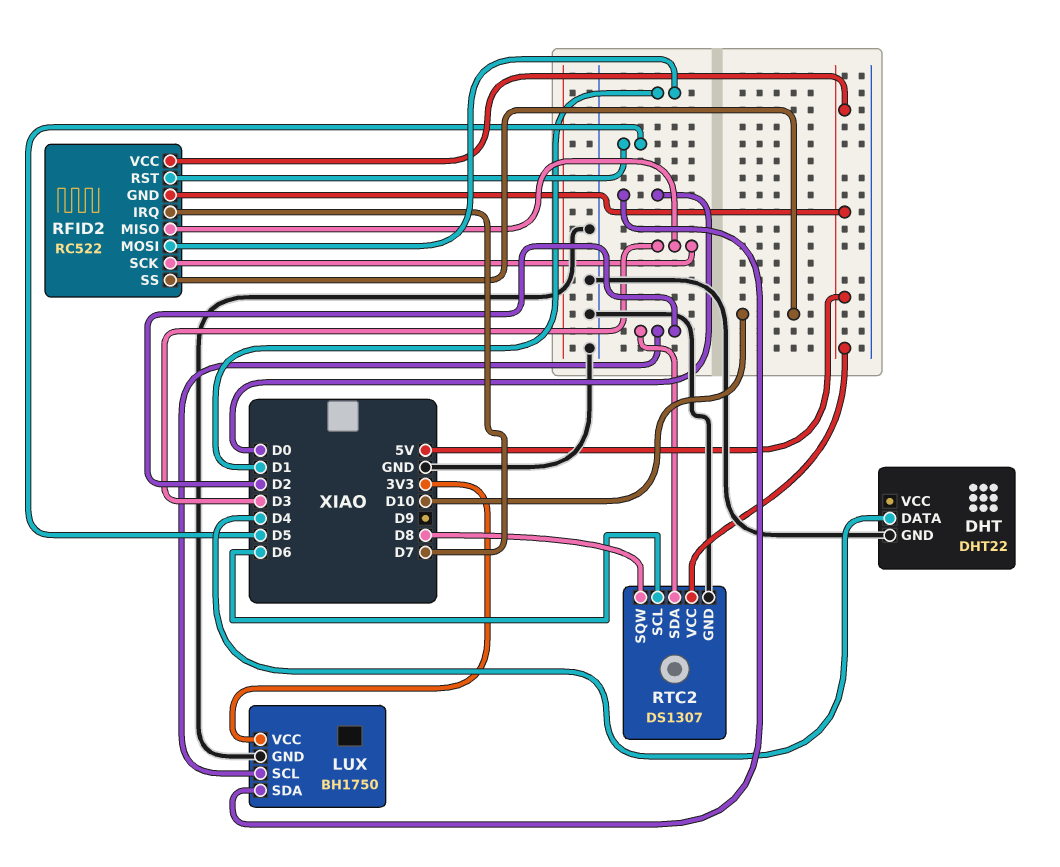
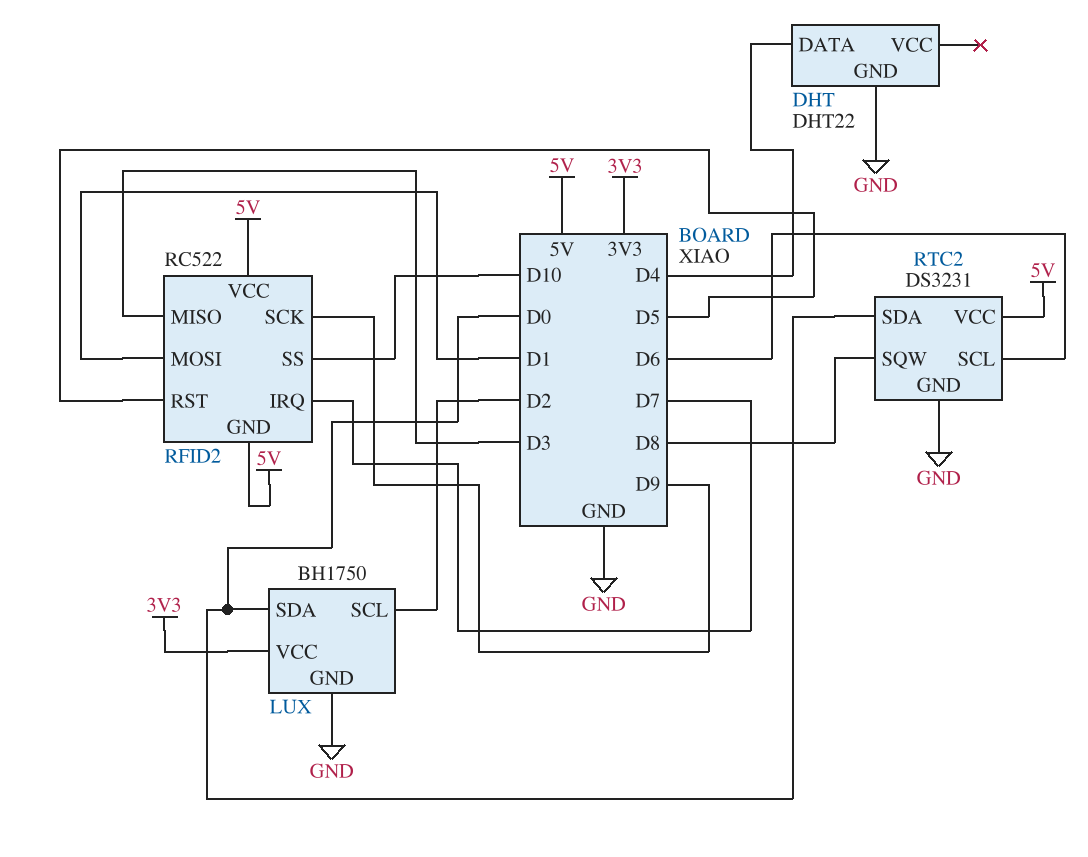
RFID2 pin SCK: D3 -> D9
RTC2: DS1307 -> DS3231
RTC2 pin SDA: D2 -> D0

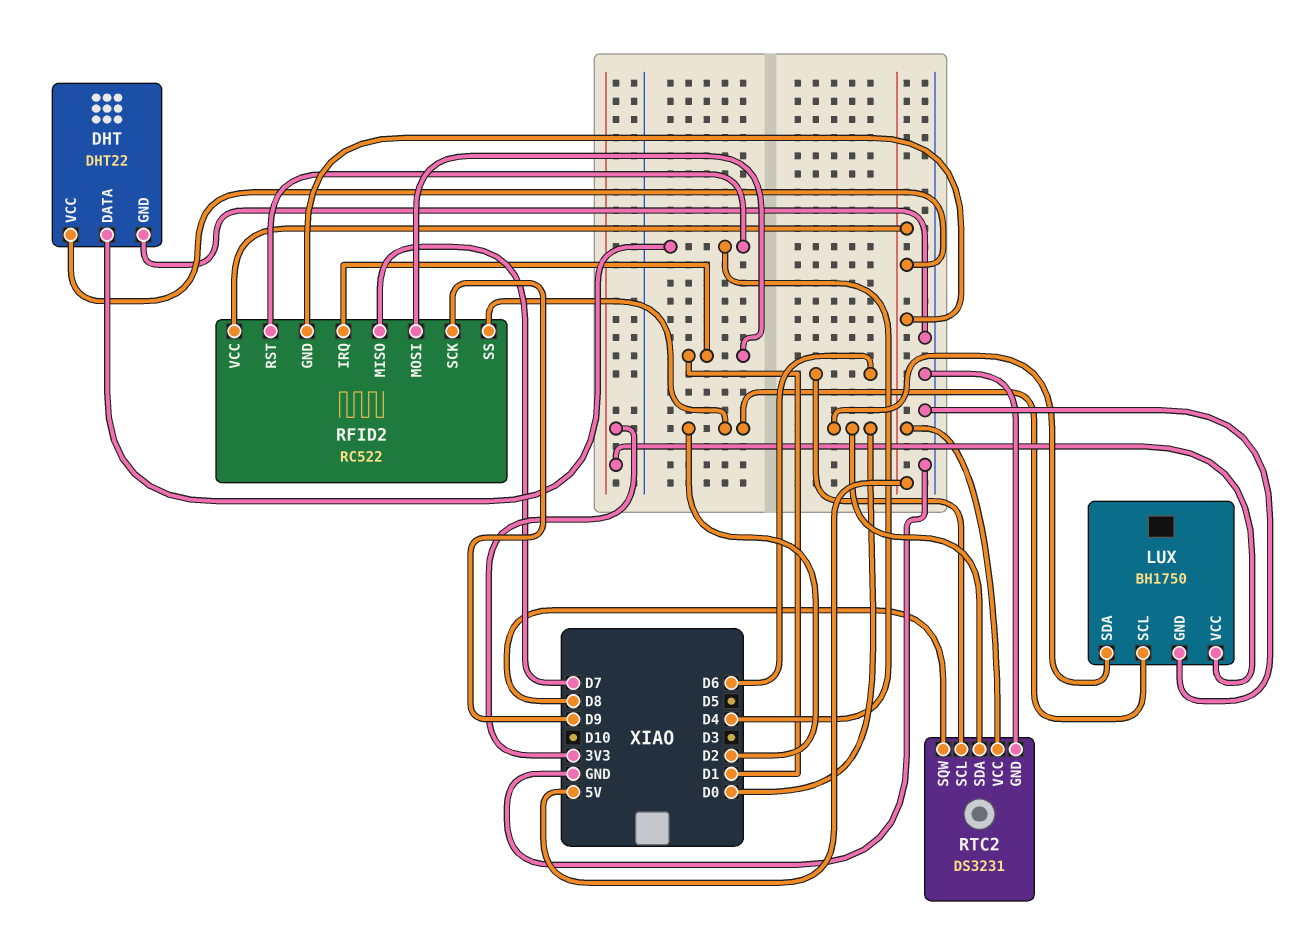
DHT pin VCC: none -> 5V
RFID2 pin IRQ: D7 -> D1
RFID2 pin MISO: D3 -> D7
RFID2 pin RST: D5 -> D4
RFID2 pin SS: D10 -> D2

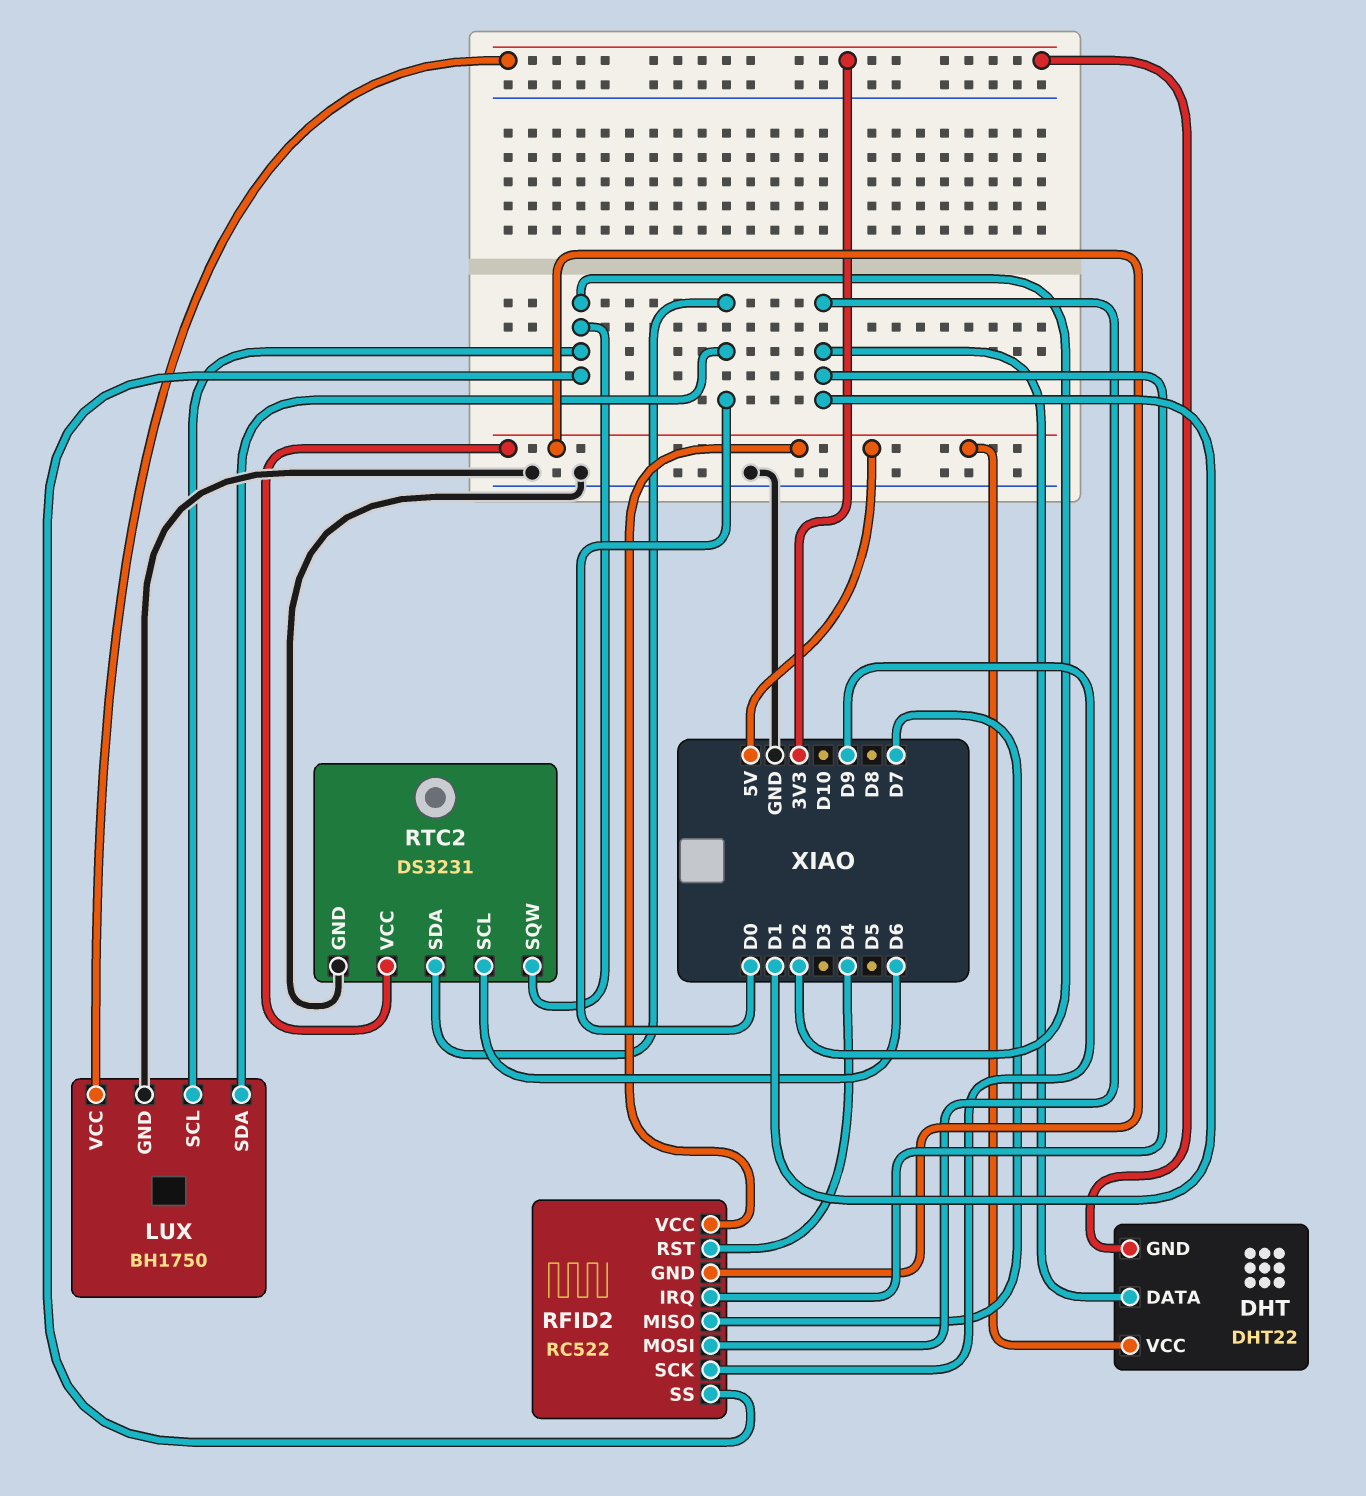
DHT pin DATA: D4 -> D1
DHT pin GND: GND -> 3V3
RTC2 pin SQW: D8 -> D2

